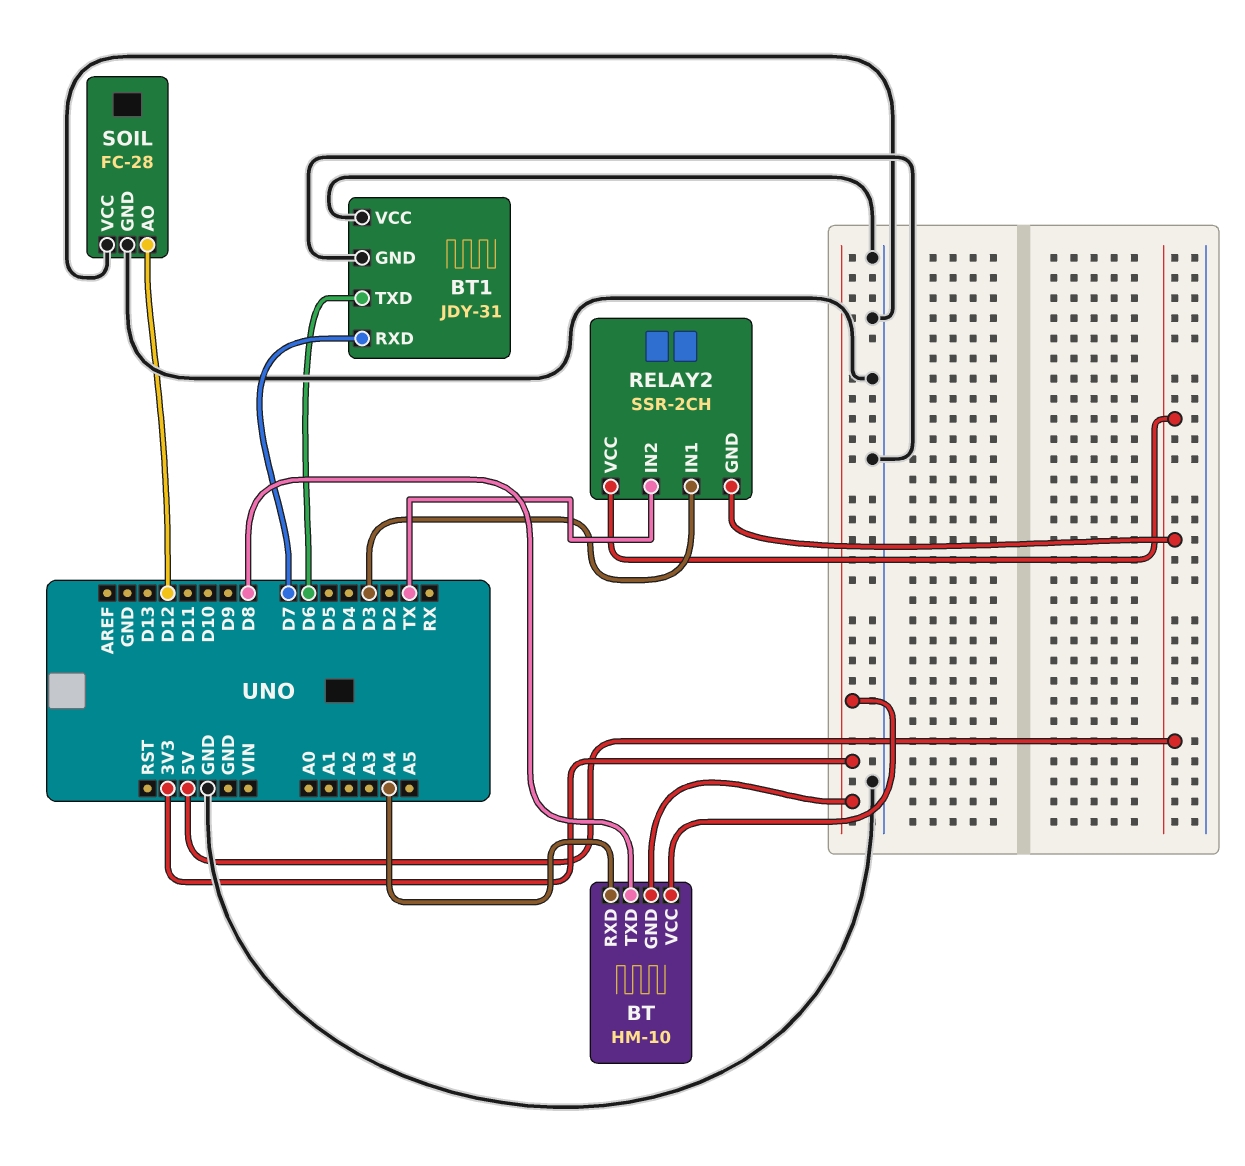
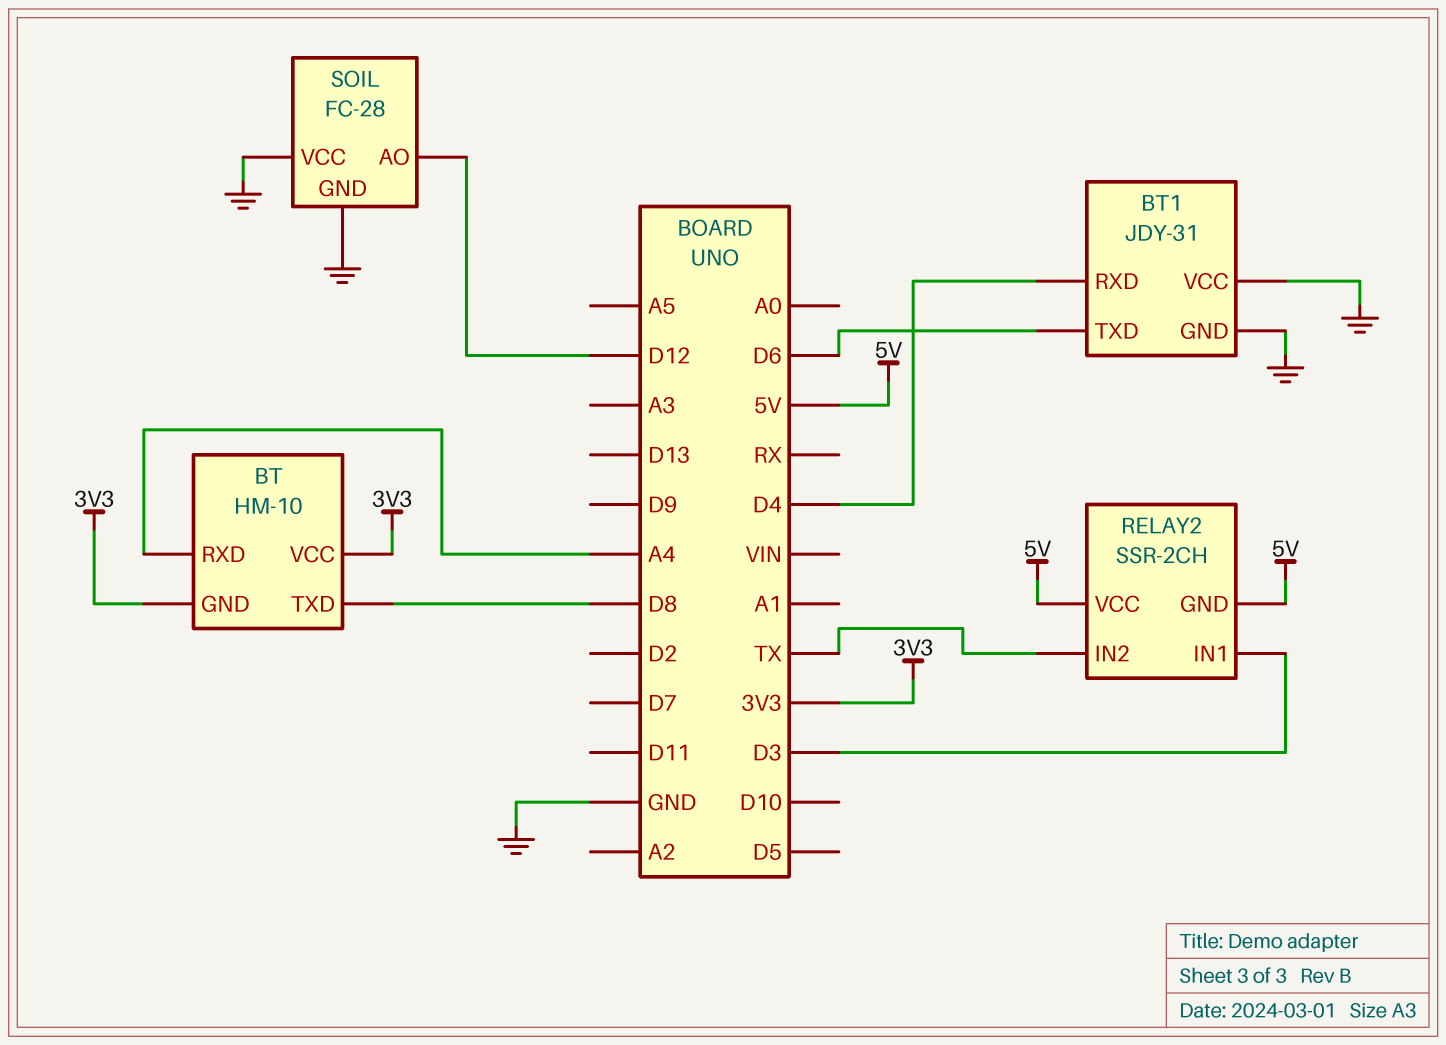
BT1 pin RXD: D7 -> D4

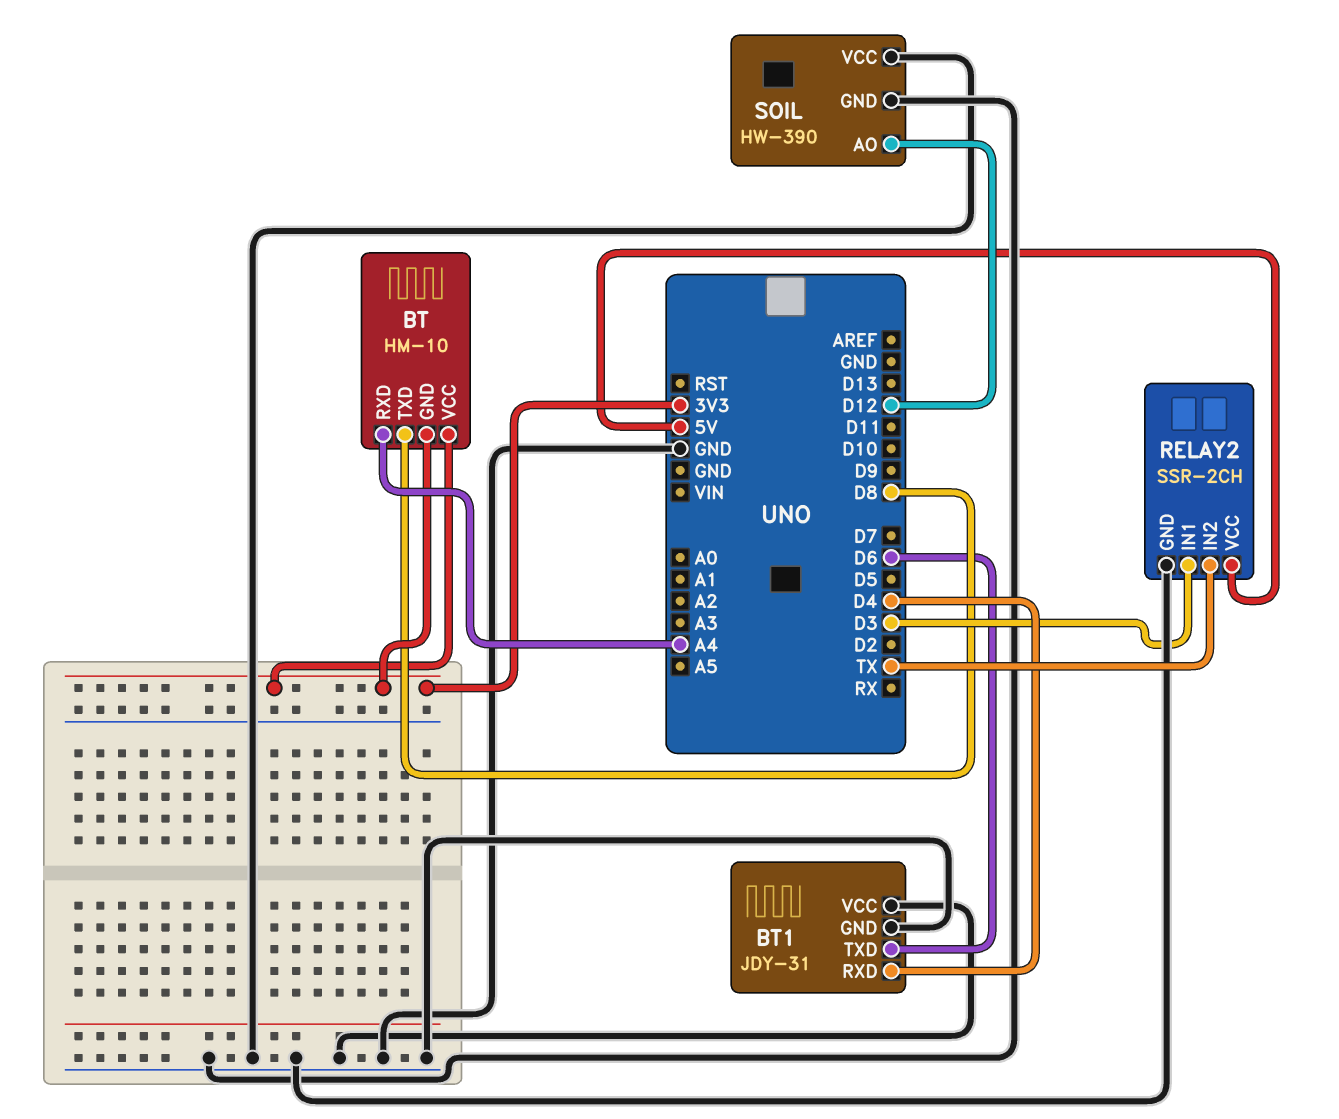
RELAY2 pin GND: 5V -> GND
SOIL: FC-28 -> HW-390

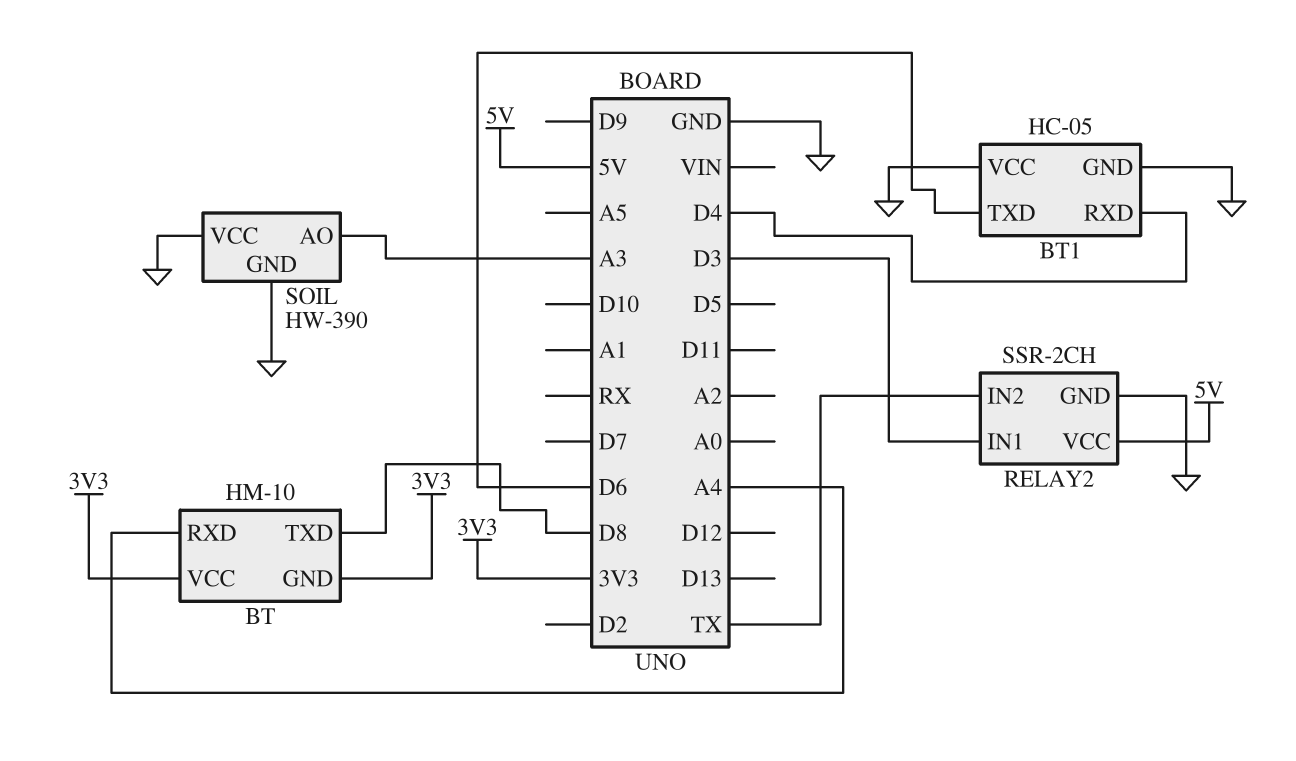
BT1: JDY-31 -> HC-05
SOIL pin AO: D12 -> A3

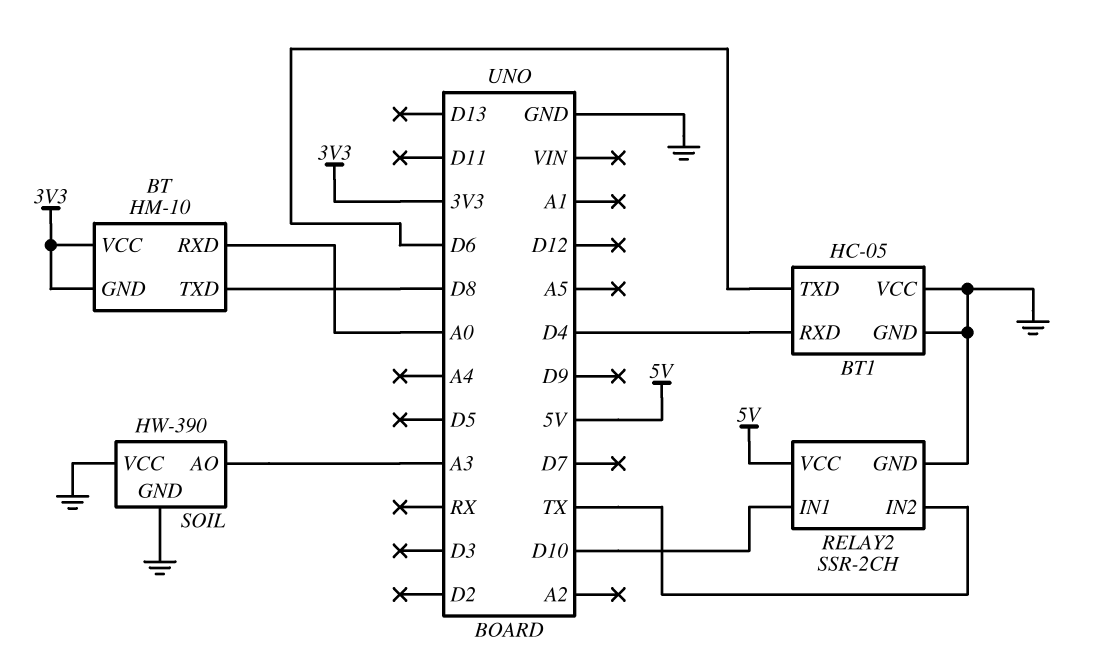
BT pin RXD: A4 -> A0
RELAY2 pin IN1: D3 -> D10

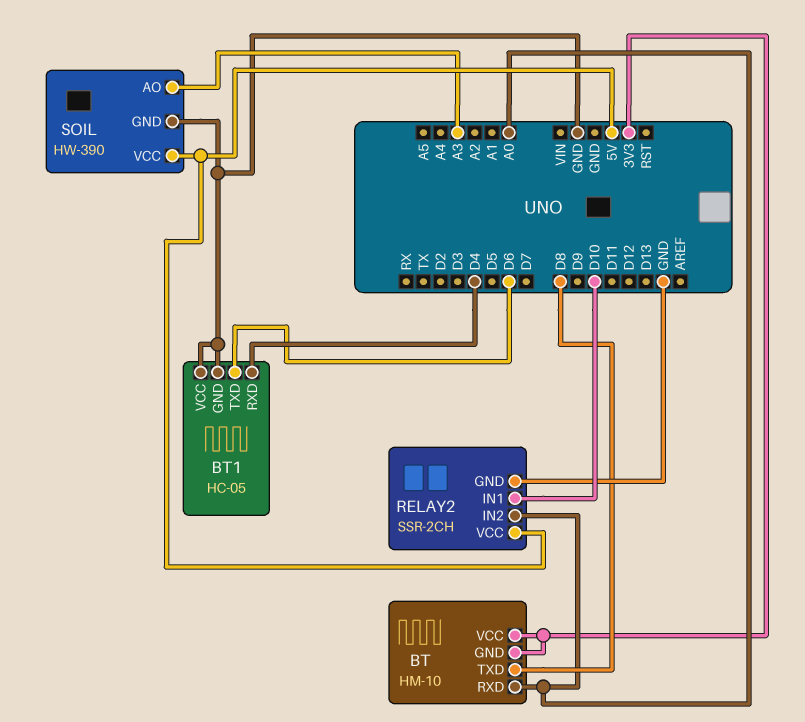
RELAY2 pin IN2: TX -> A0
SOIL pin VCC: GND -> 5V

